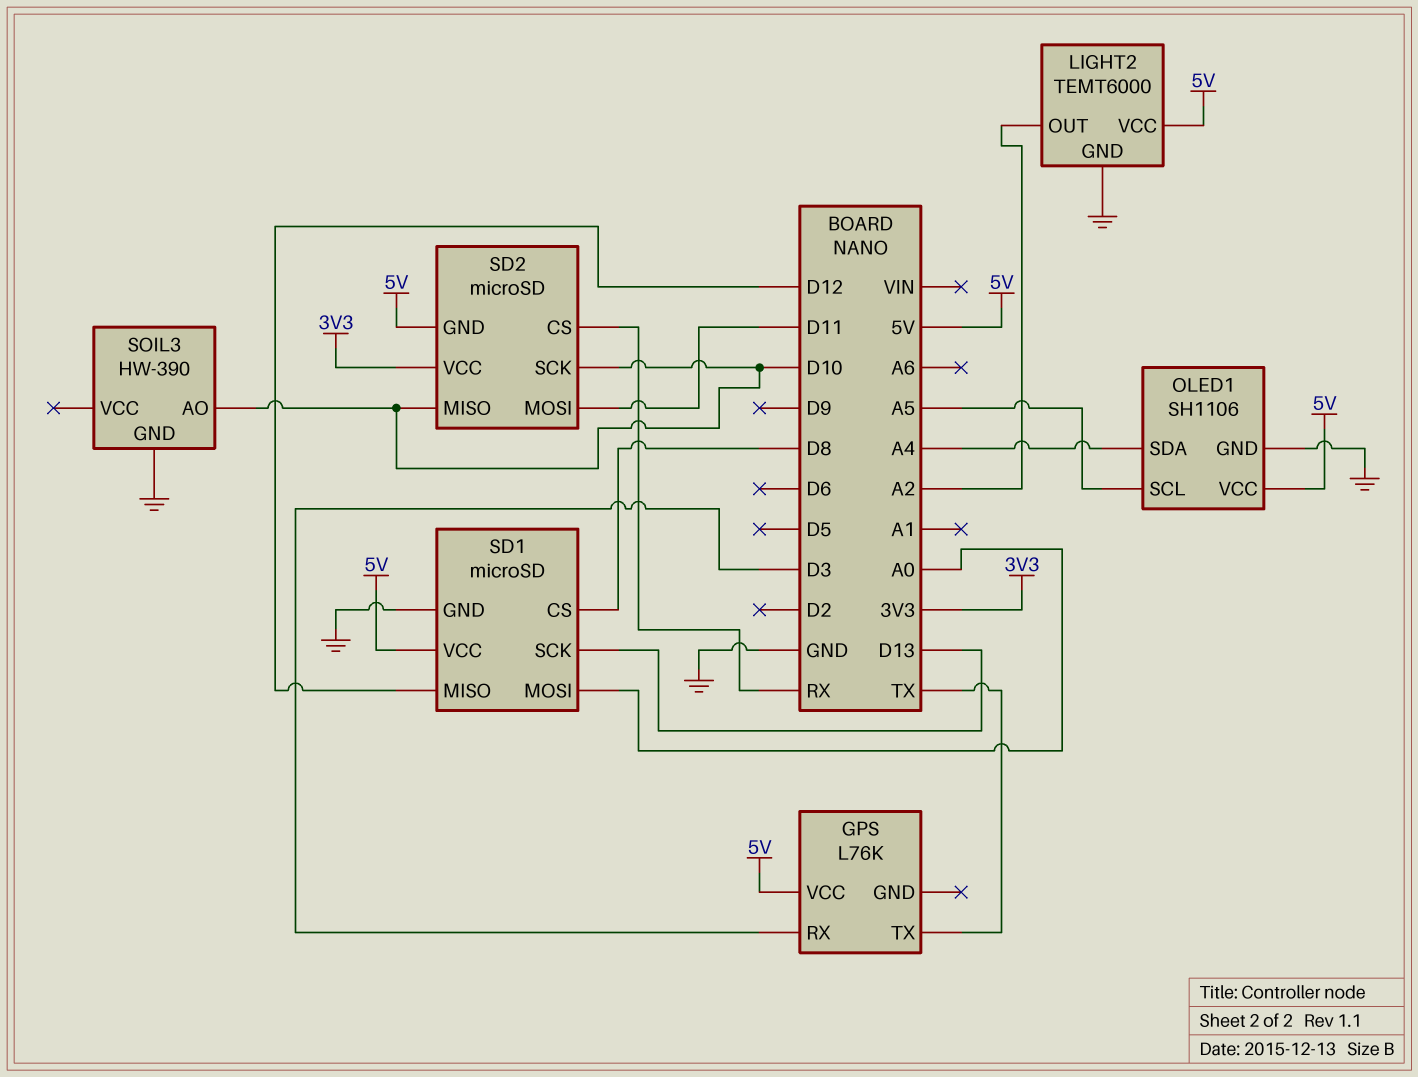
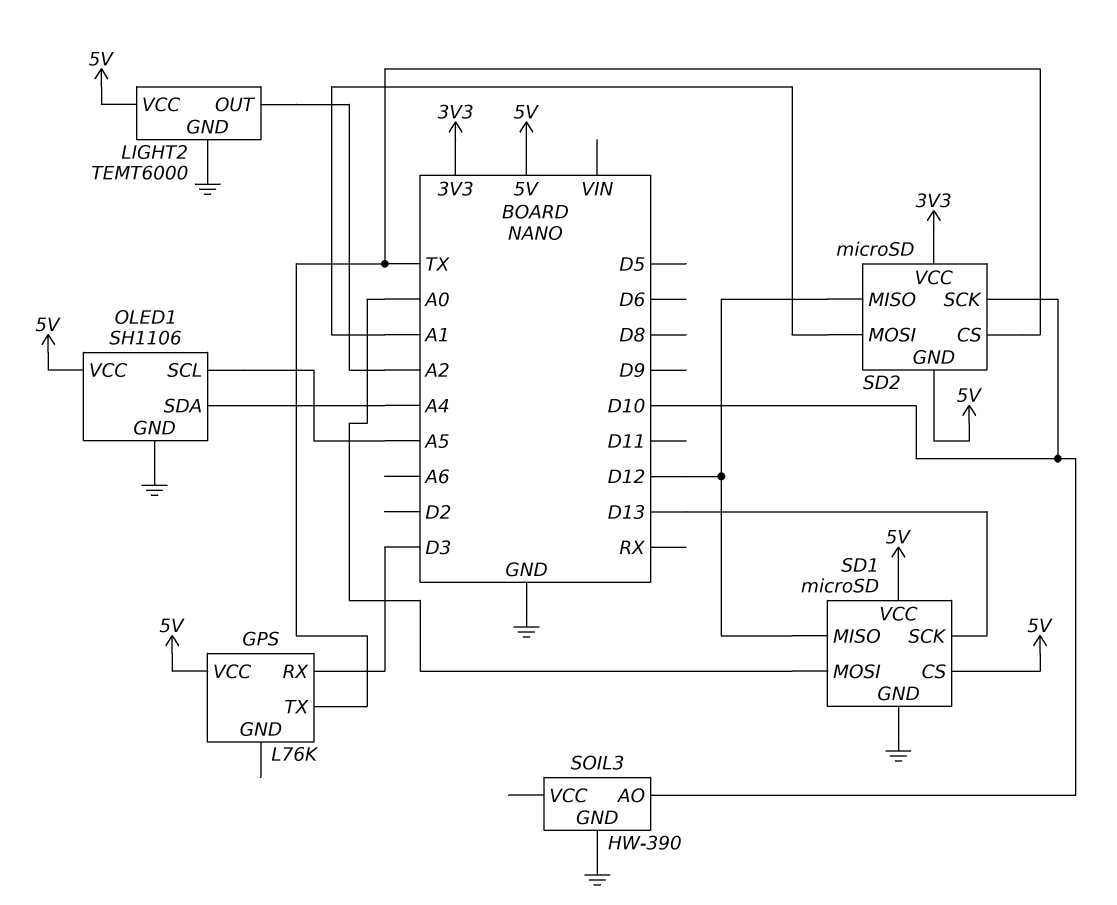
SD1 pin CS: D8 -> 5V
SD2 pin CS: RX -> TX
SD2 pin MISO: D10 -> D12
SD2 pin MOSI: D11 -> A1

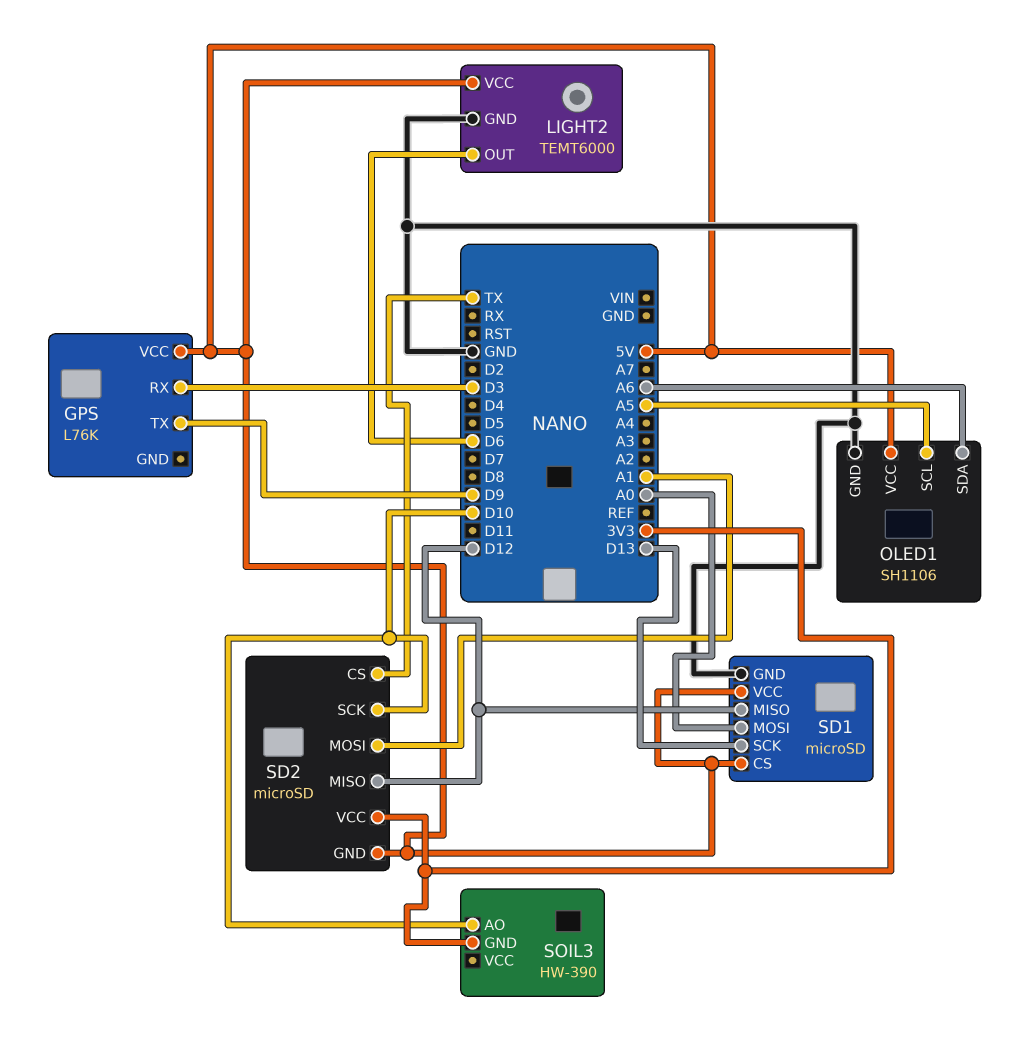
GPS pin TX: TX -> D9
LIGHT2 pin OUT: A2 -> D6
OLED1 pin SDA: A4 -> A6
SOIL3 pin GND: GND -> 3V3

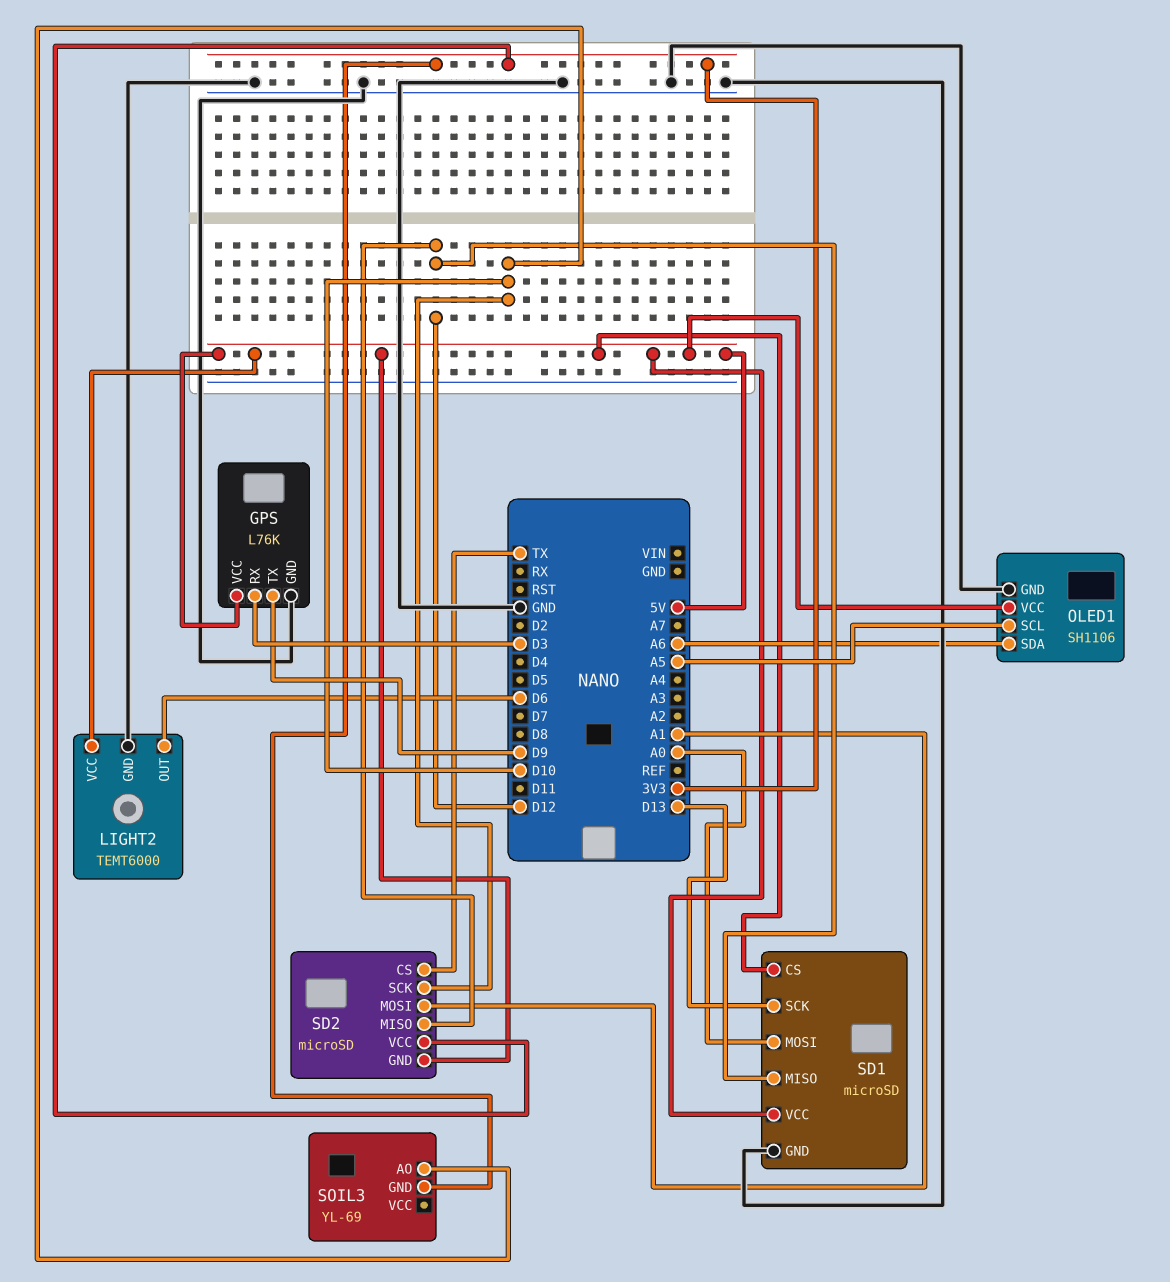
GPS pin GND: none -> GND
SOIL3: HW-390 -> YL-69

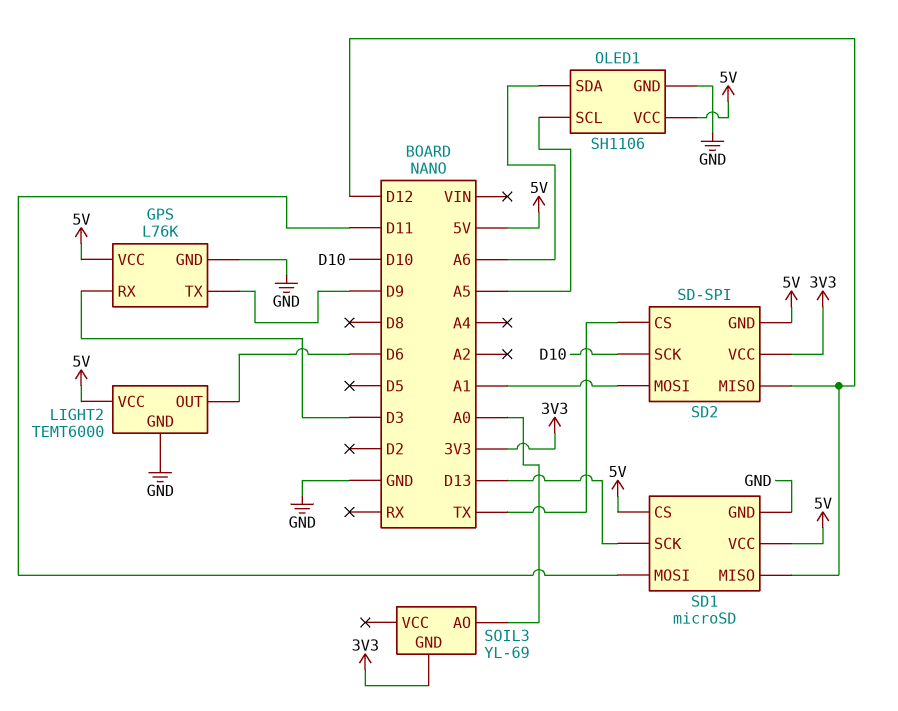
SD1 pin MOSI: A0 -> D11
SD2: microSD -> SD-SPI
SOIL3 pin AO: D10 -> A0

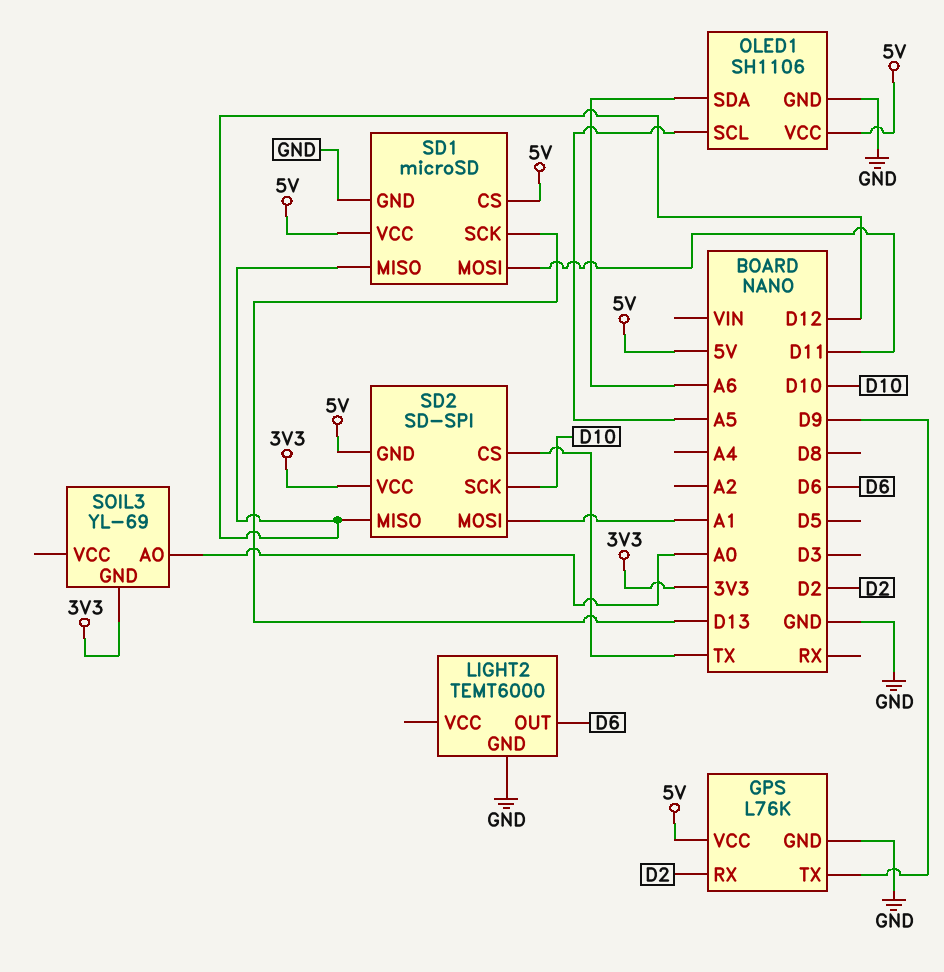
GPS pin RX: D3 -> D2
LIGHT2 pin VCC: 5V -> none

